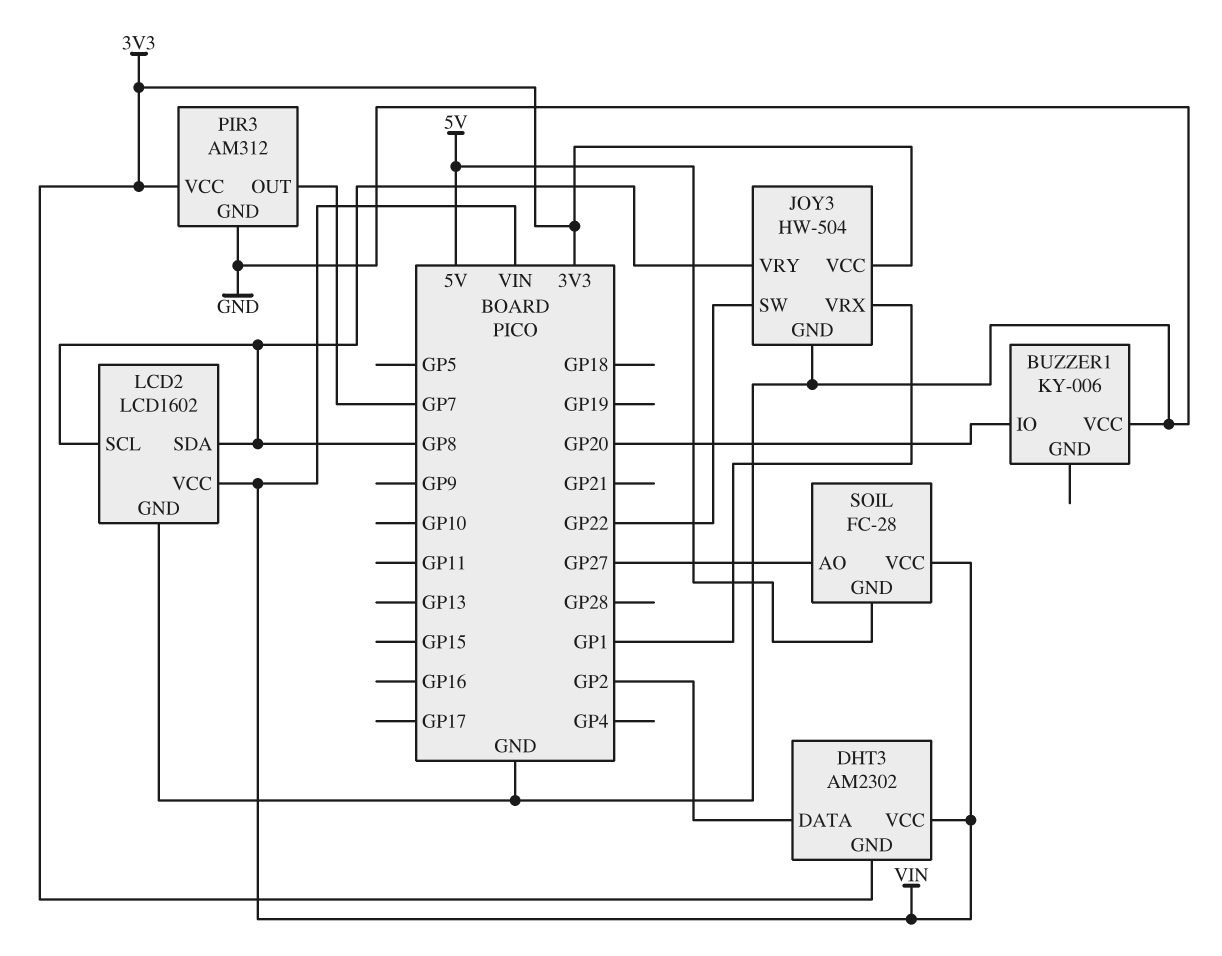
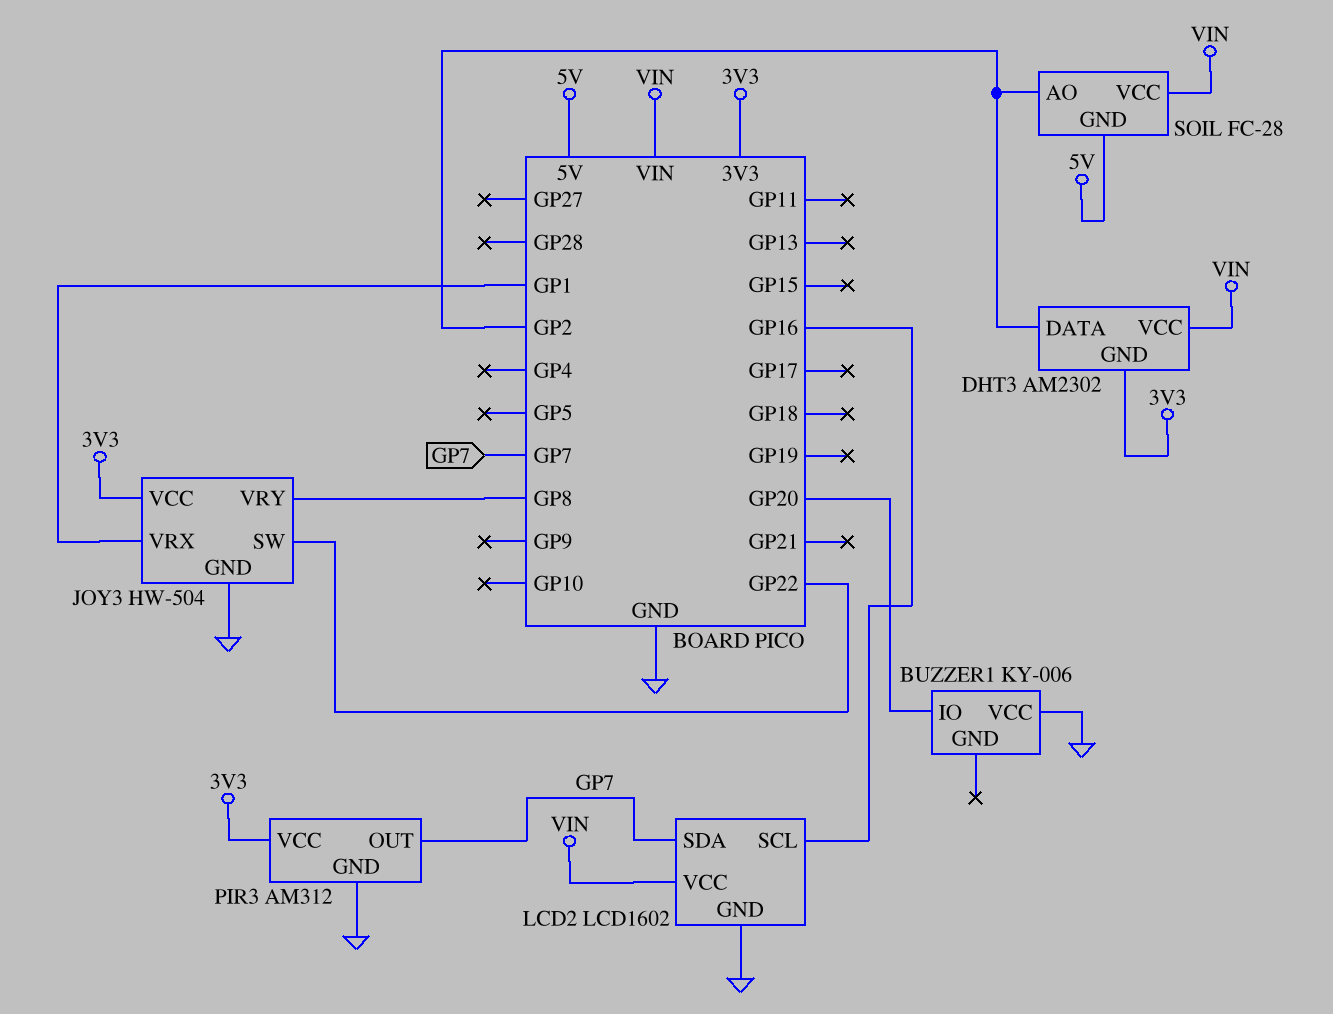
LCD2 pin SCL: GP8 -> GP16
LCD2 pin SDA: GP8 -> GP7
SOIL pin AO: GP27 -> GP2

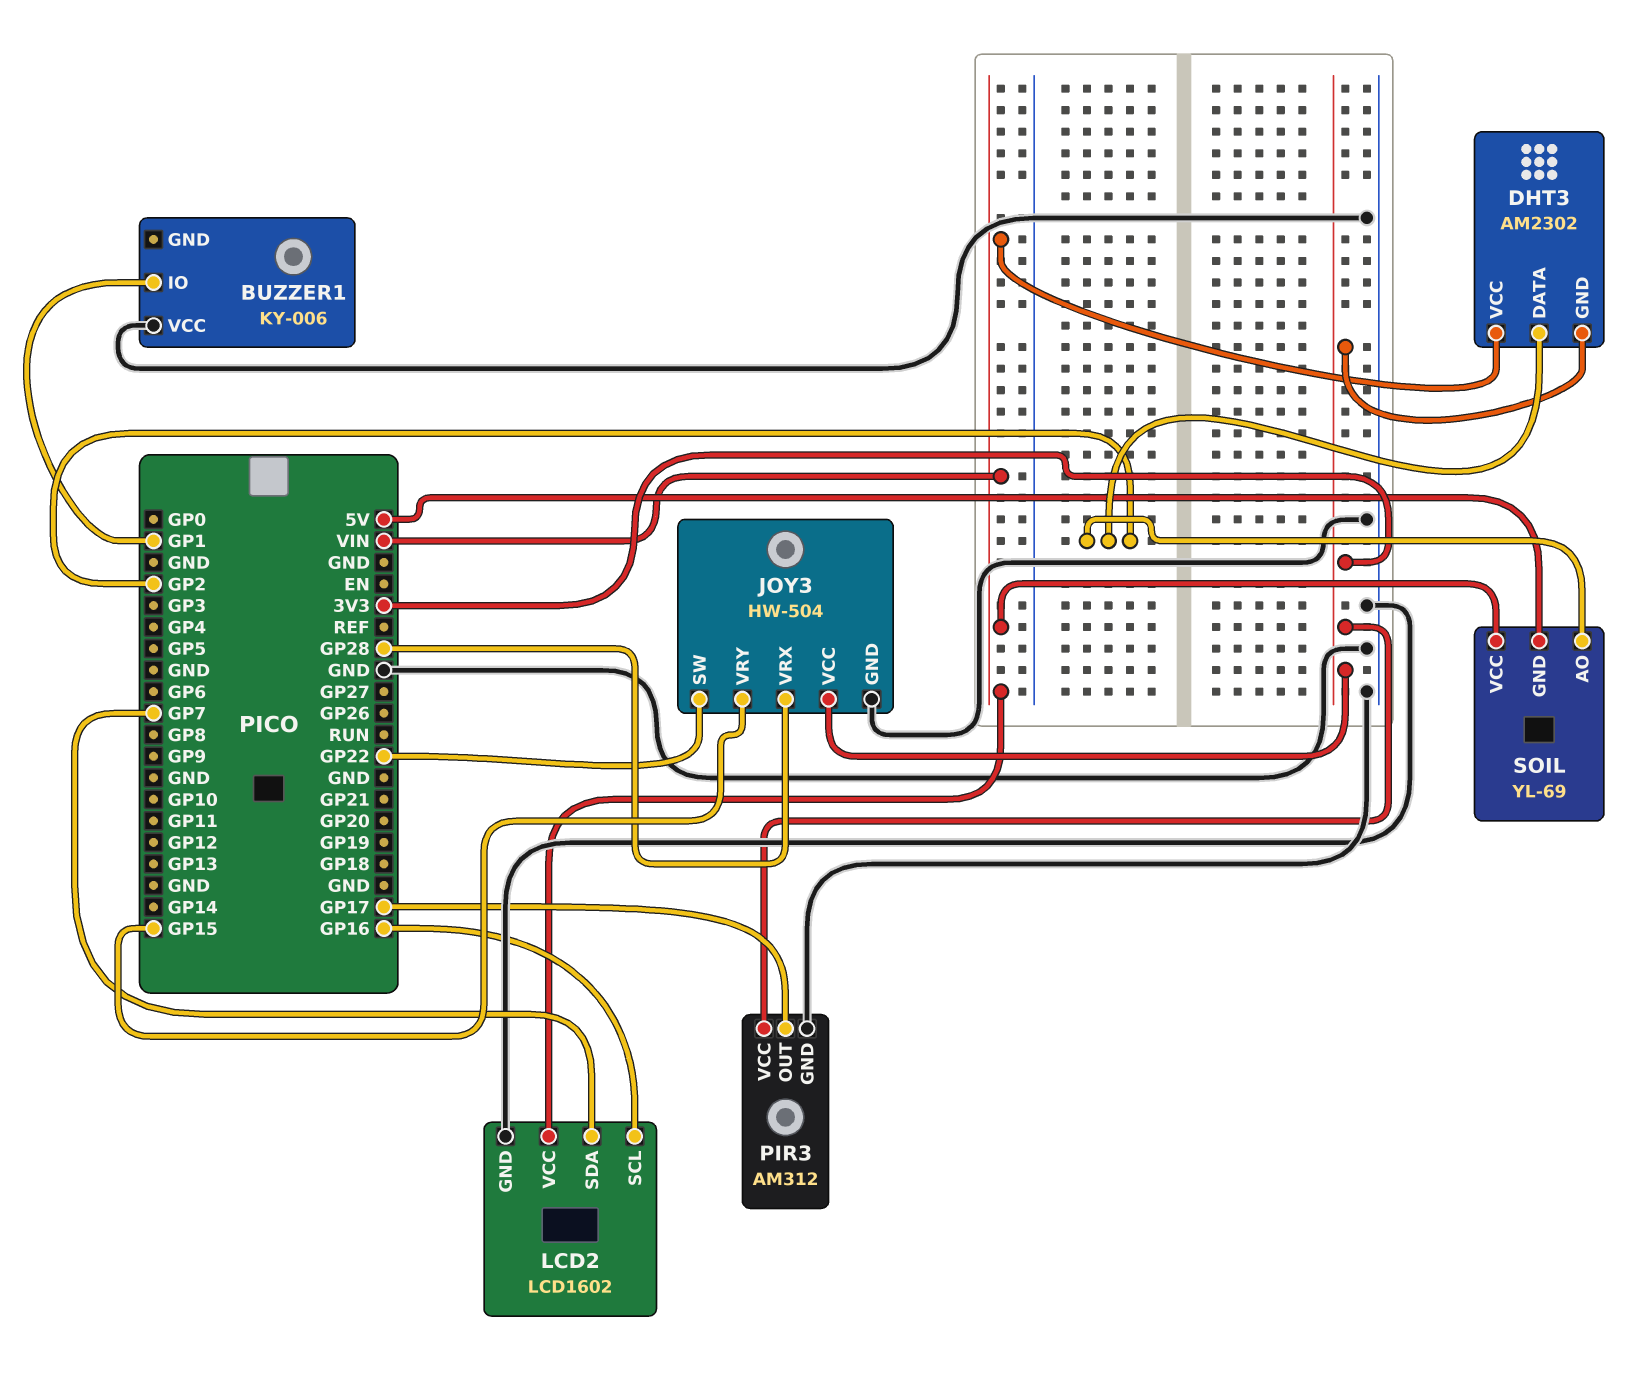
BUZZER1 pin IO: GP20 -> GP1
JOY3 pin VRX: GP1 -> GP28
JOY3 pin VRY: GP8 -> GP15
PIR3 pin OUT: GP7 -> GP17
SOIL: FC-28 -> YL-69

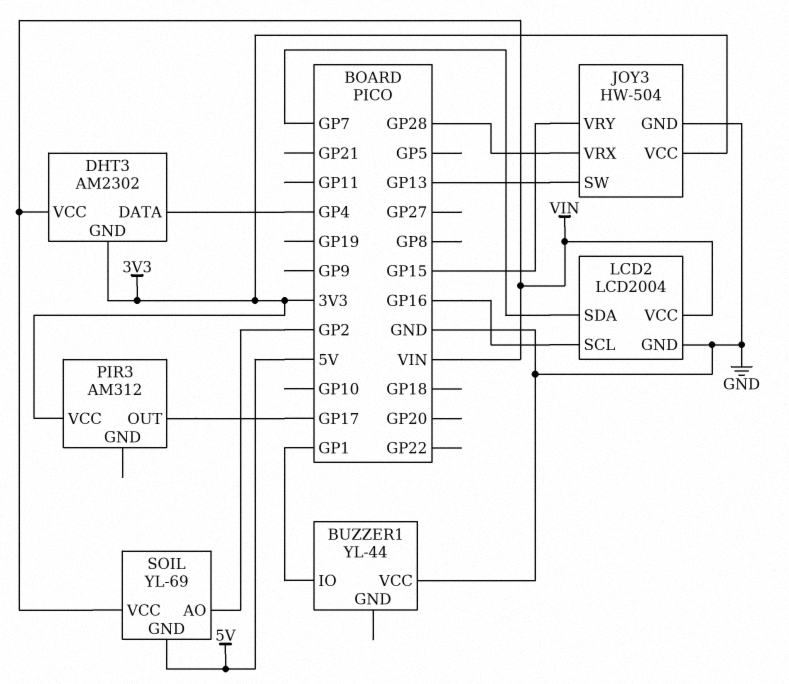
BUZZER1: KY-006 -> YL-44
DHT3 pin DATA: GP2 -> GP4
JOY3 pin SW: GP22 -> GP13
LCD2: LCD1602 -> LCD2004
PIR3 pin GND: GND -> none

